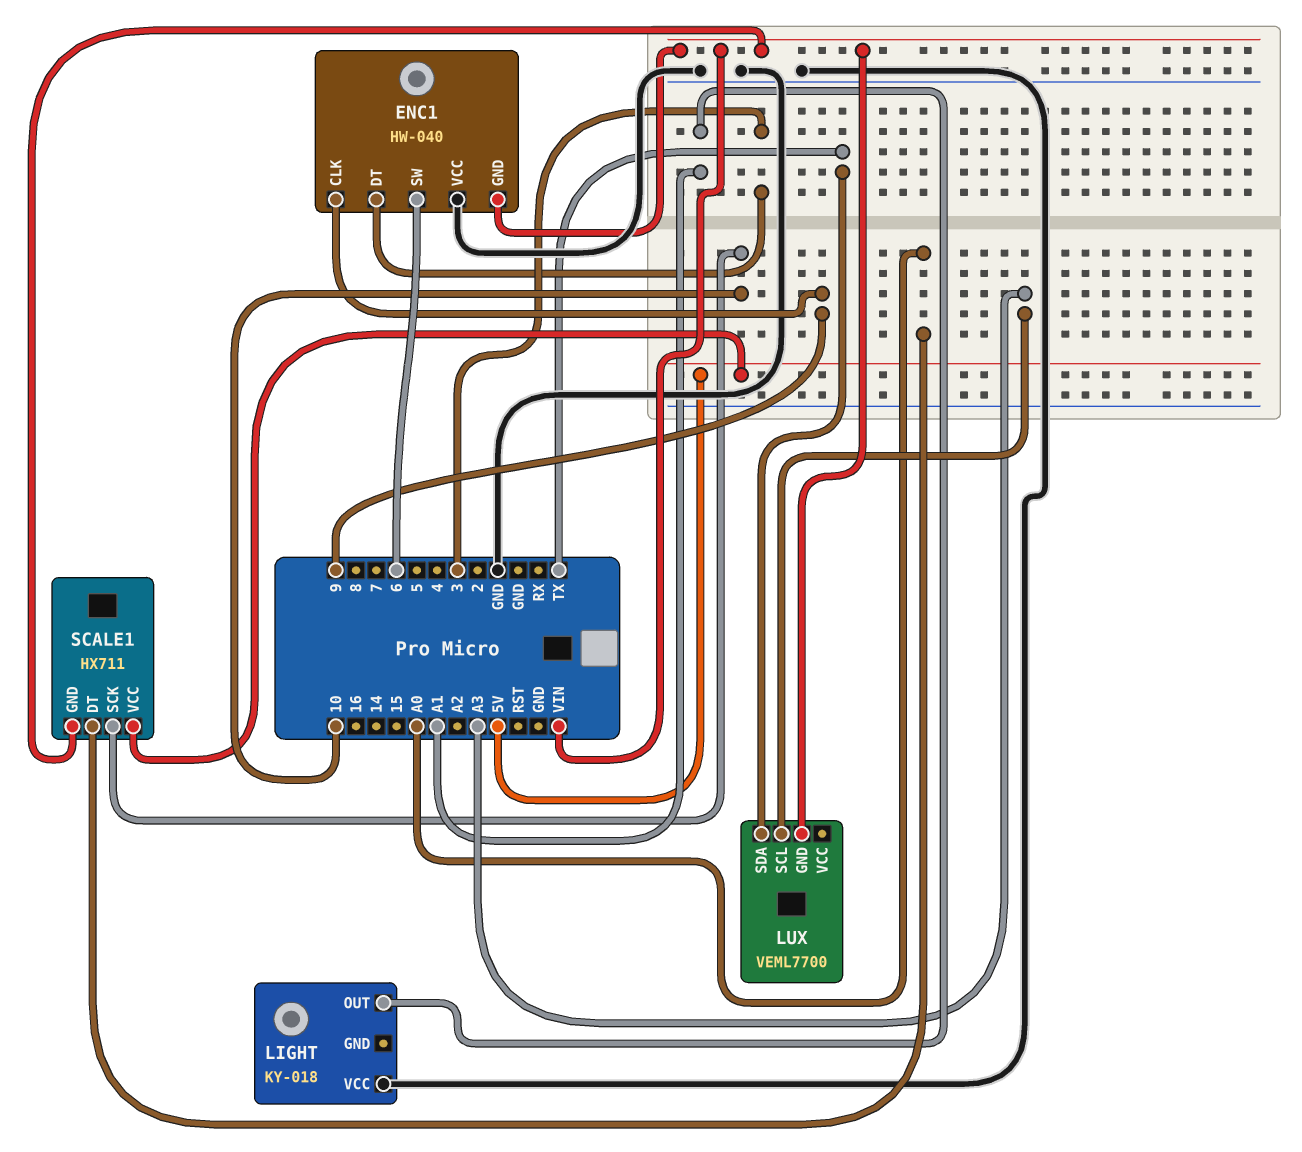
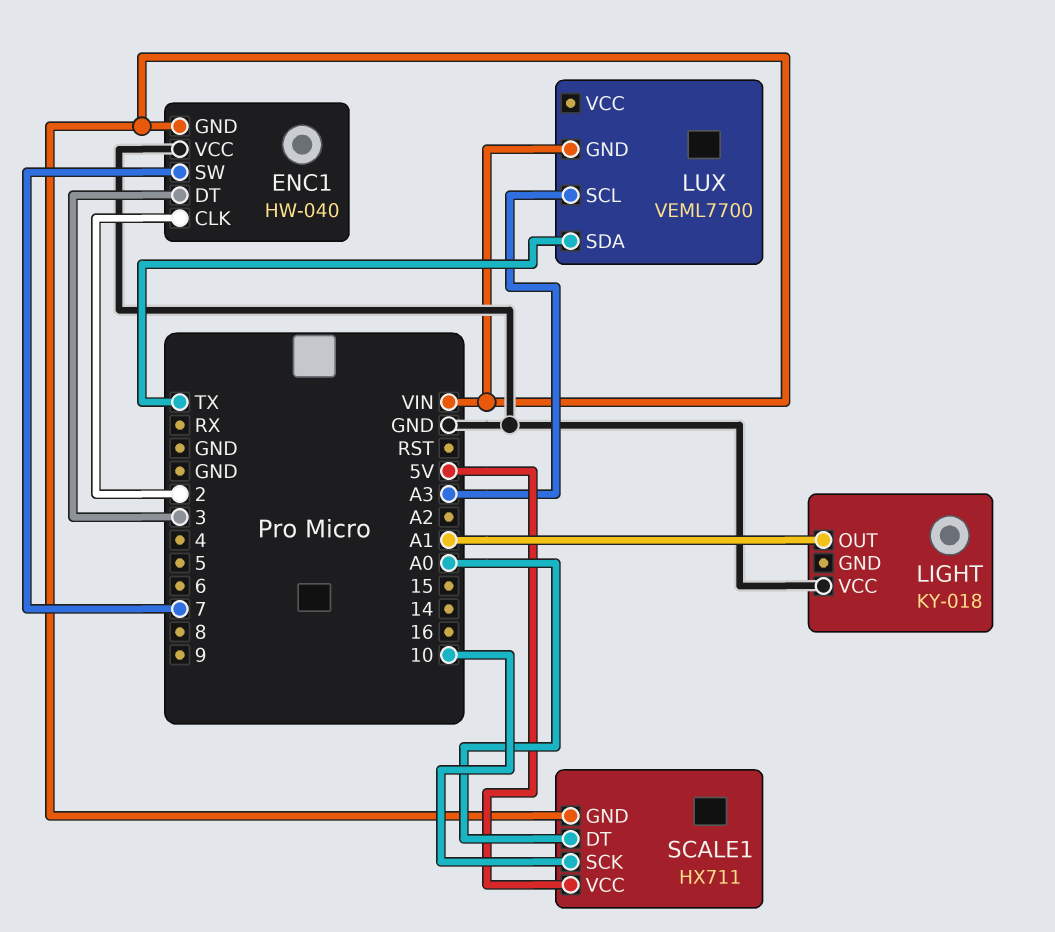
ENC1 pin CLK: 9 -> 2
ENC1 pin SW: 6 -> 7

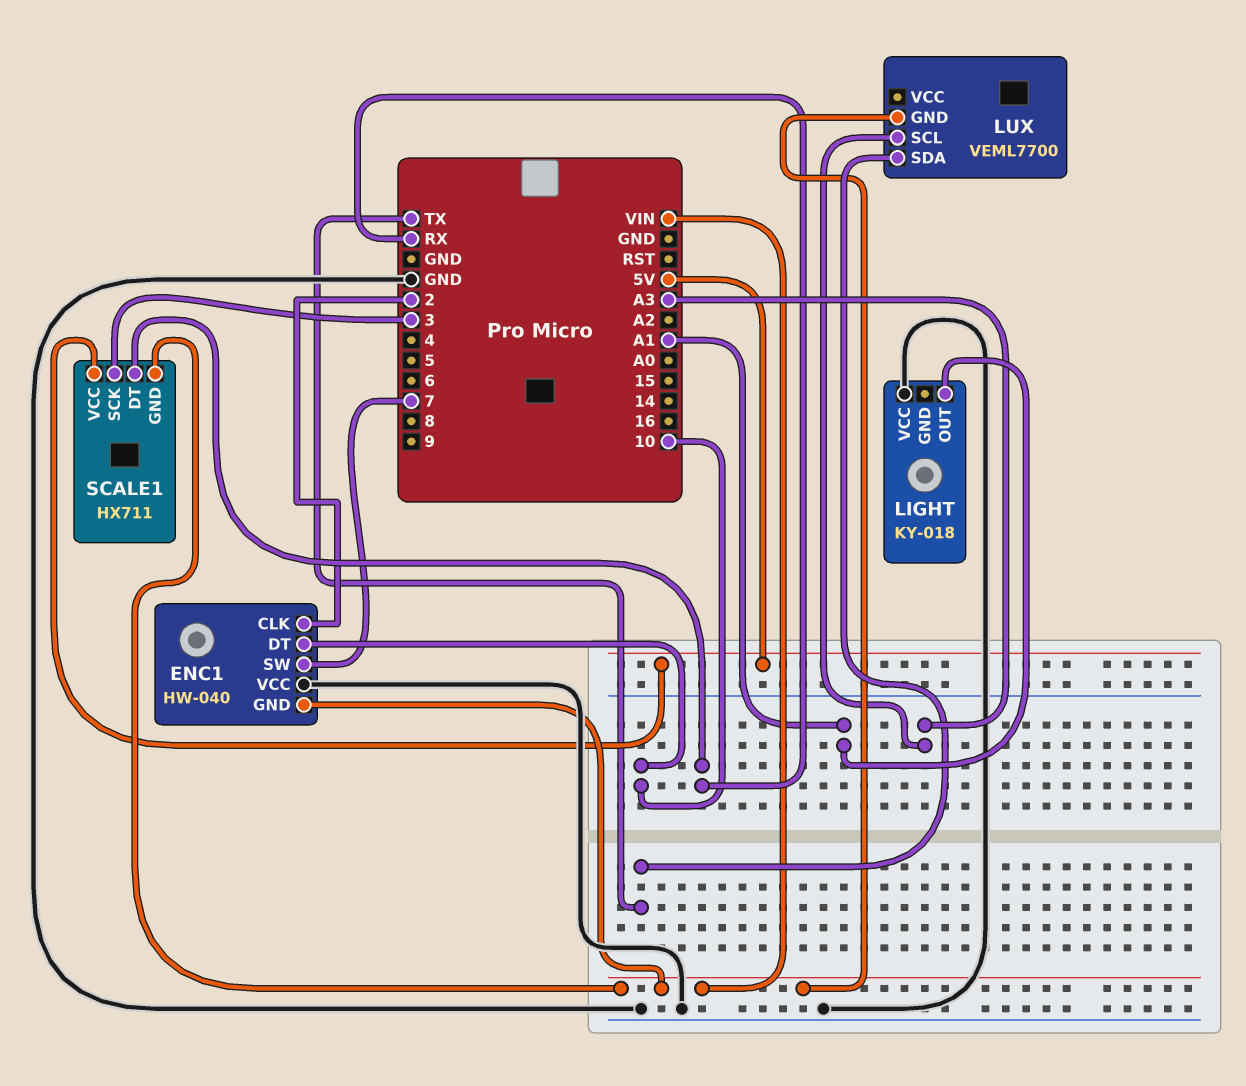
ENC1 pin DT: 3 -> 10
SCALE1 pin DT: A0 -> RX
SCALE1 pin SCK: 10 -> 3

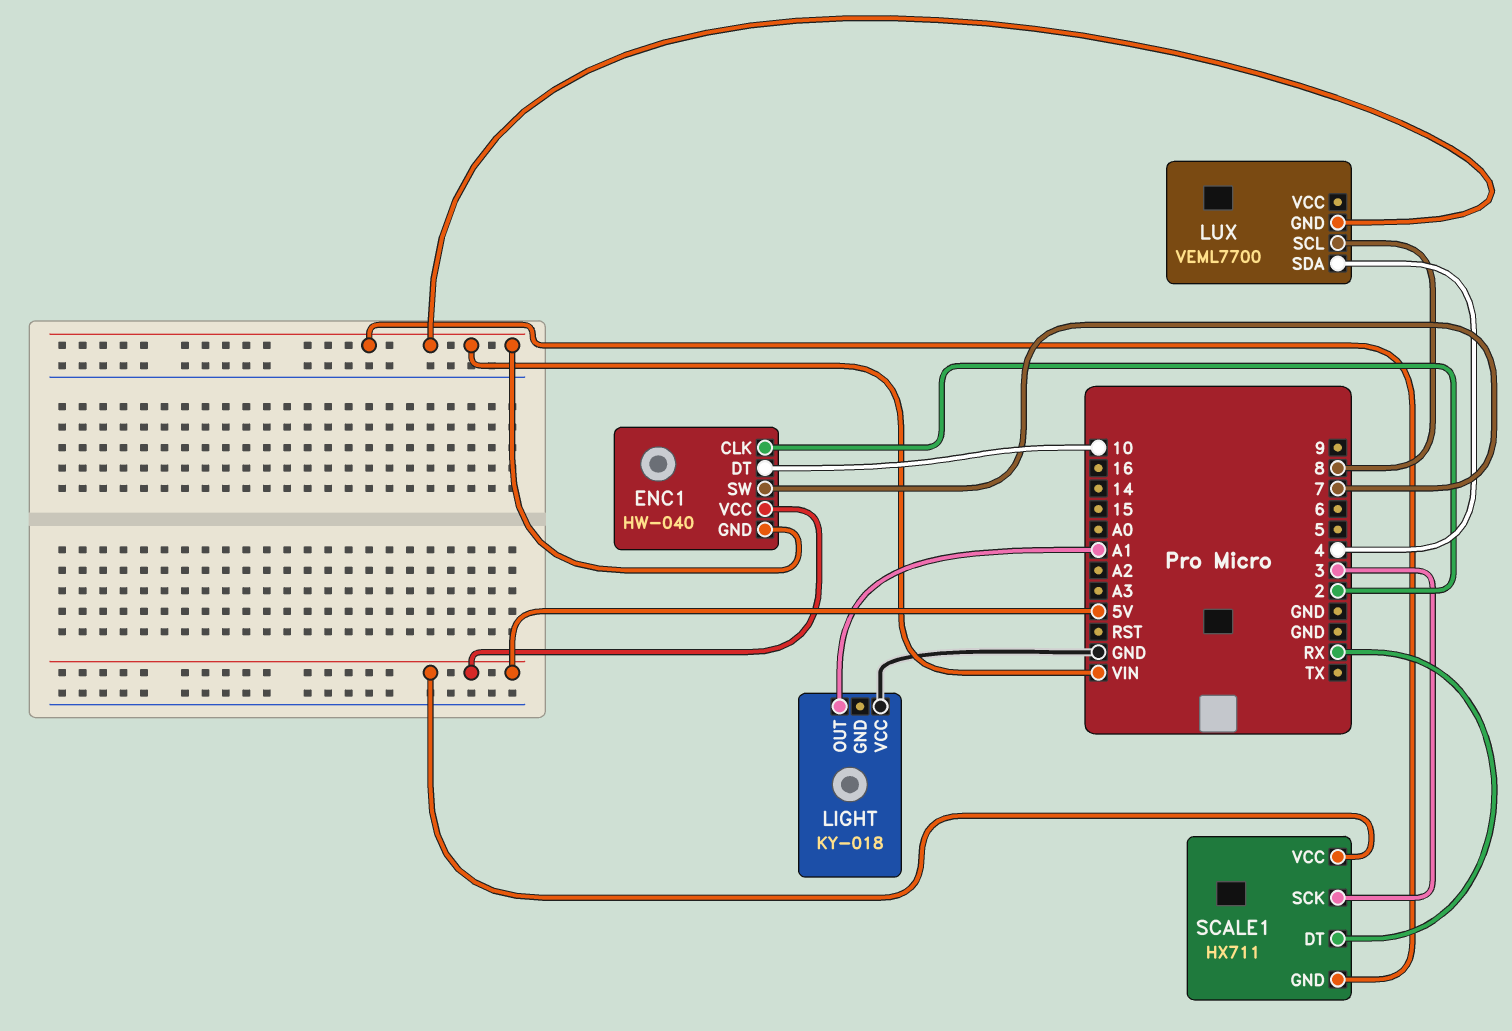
ENC1 pin VCC: GND -> 5V
LUX pin SCL: A3 -> 8
LUX pin SDA: TX -> 4

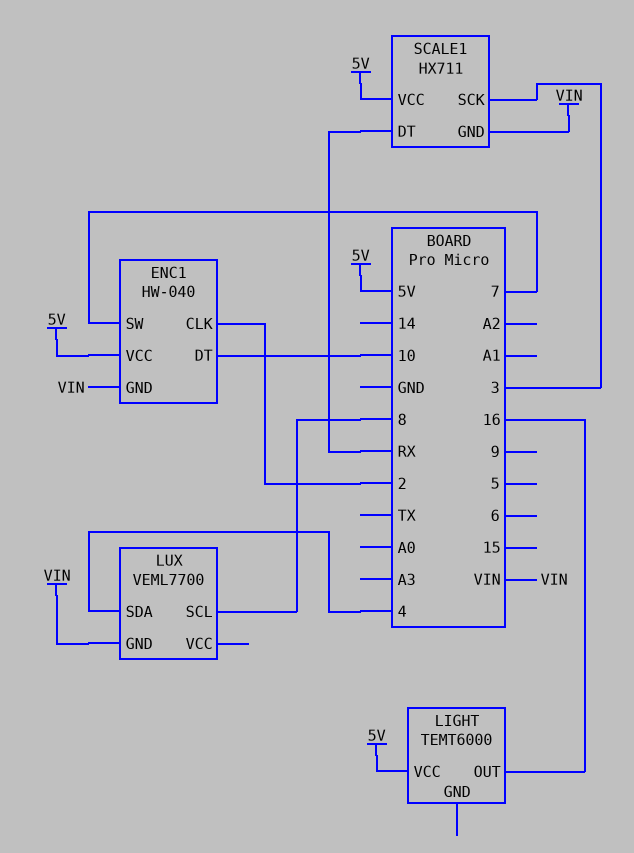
LIGHT: KY-018 -> TEMT6000
LIGHT pin OUT: A1 -> 16
LIGHT pin VCC: GND -> 5V

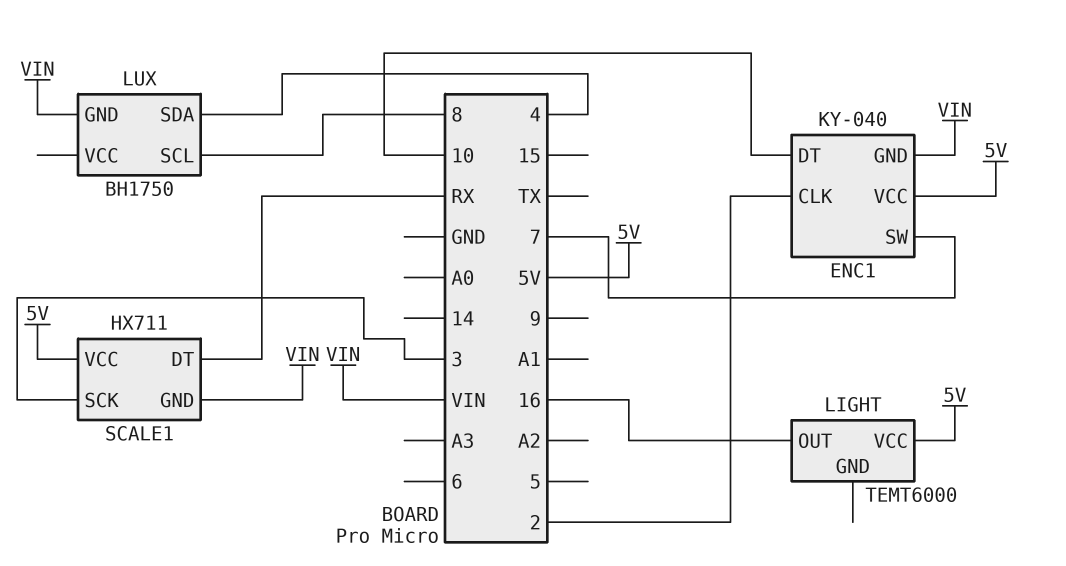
ENC1: HW-040 -> KY-040
LUX: VEML7700 -> BH1750

